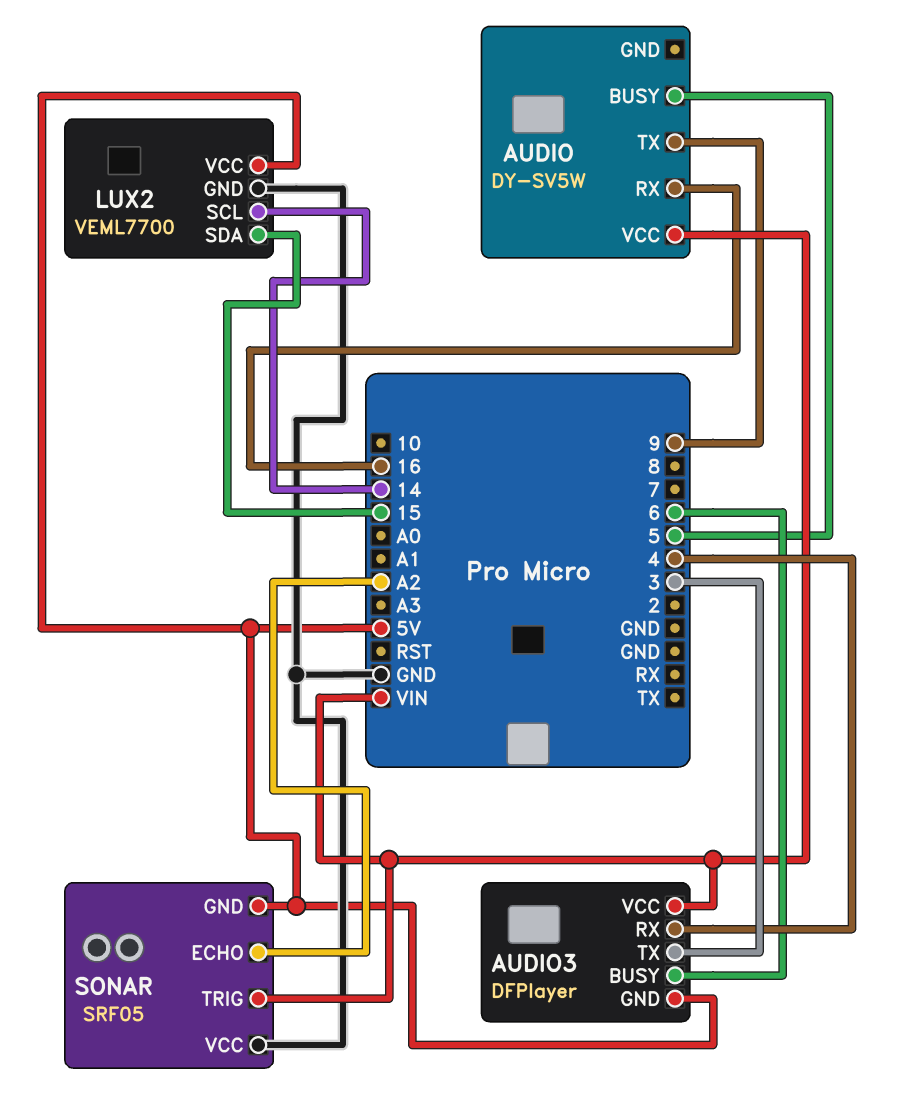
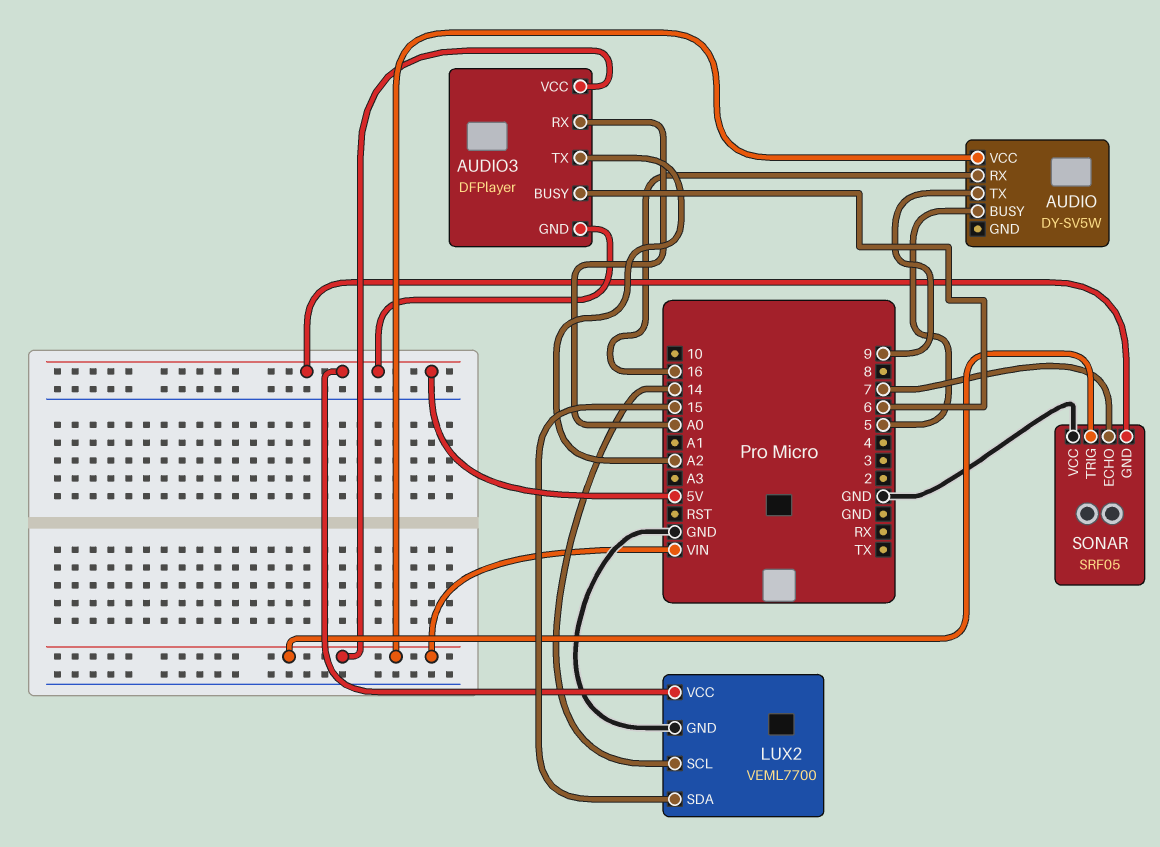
AUDIO3 pin RX: 4 -> A0
AUDIO3 pin TX: 3 -> A2
SONAR pin ECHO: A2 -> 7

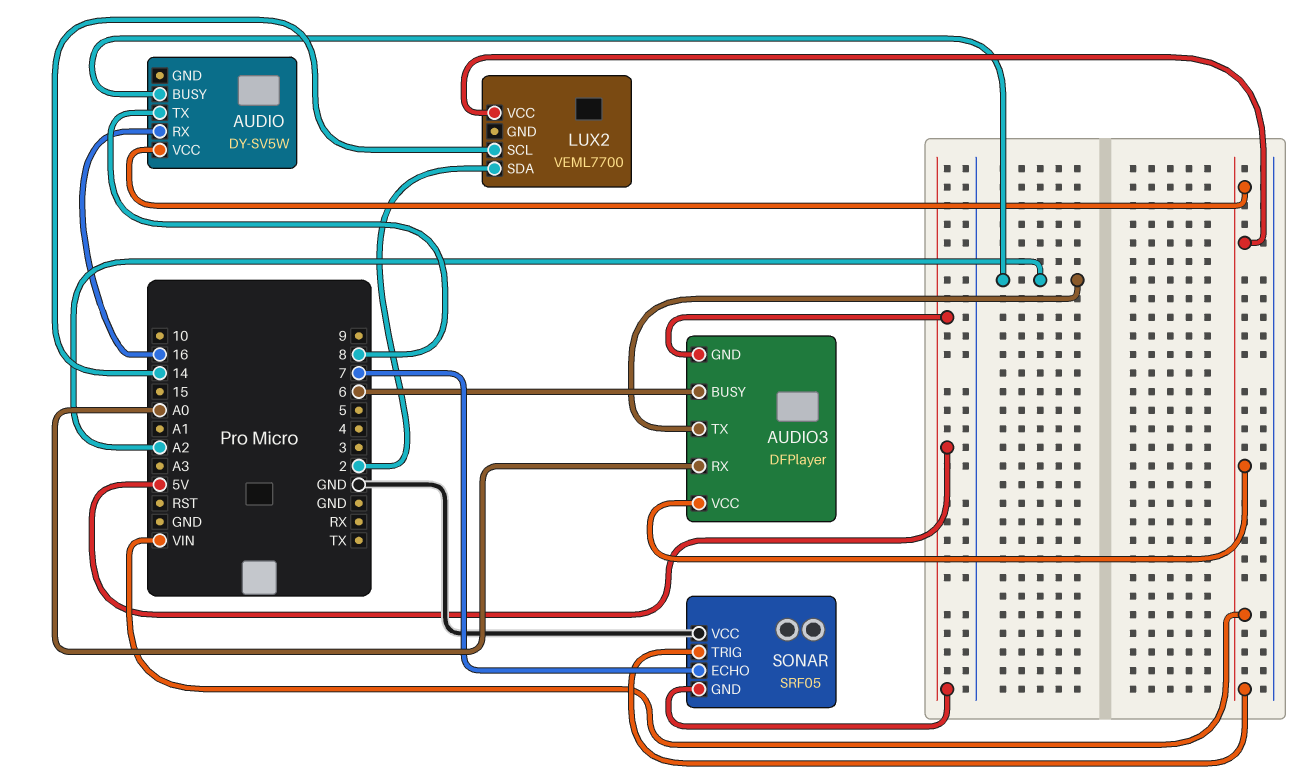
AUDIO pin BUSY: 5 -> A2
AUDIO pin TX: 9 -> 8
LUX2 pin GND: GND -> none
LUX2 pin SDA: 15 -> 2
LUX2 pin VCC: 5V -> VIN

